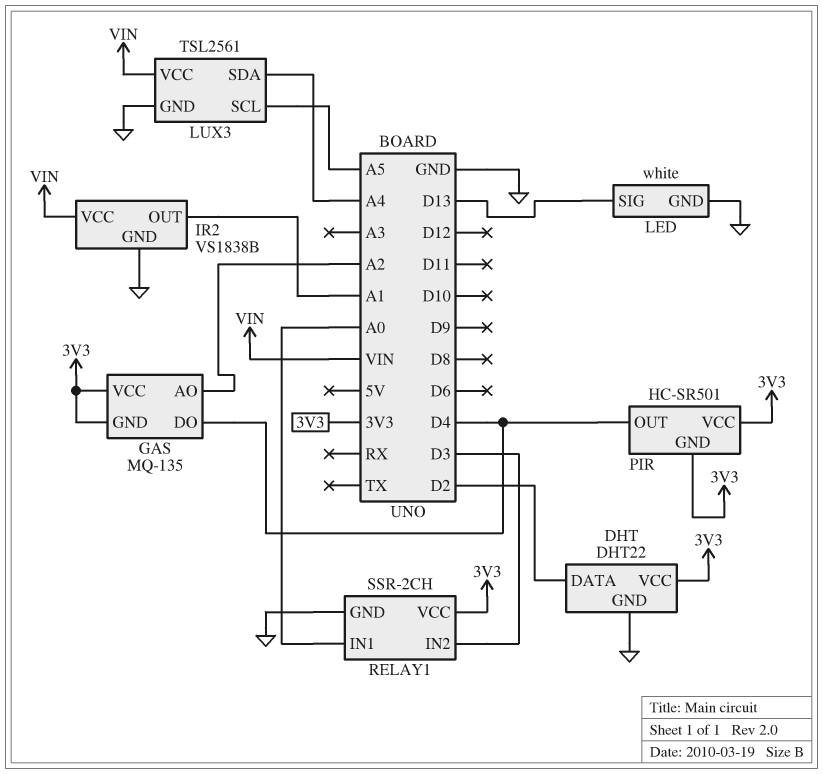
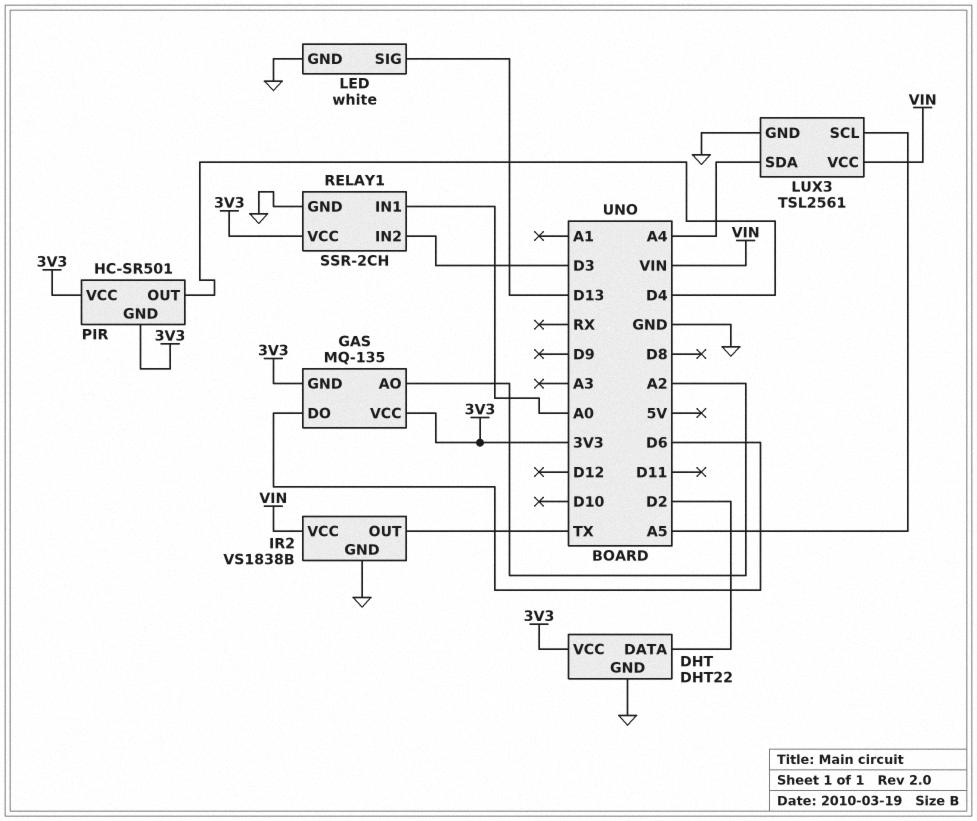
GAS pin DO: D4 -> D6
IR2 pin OUT: A1 -> TX

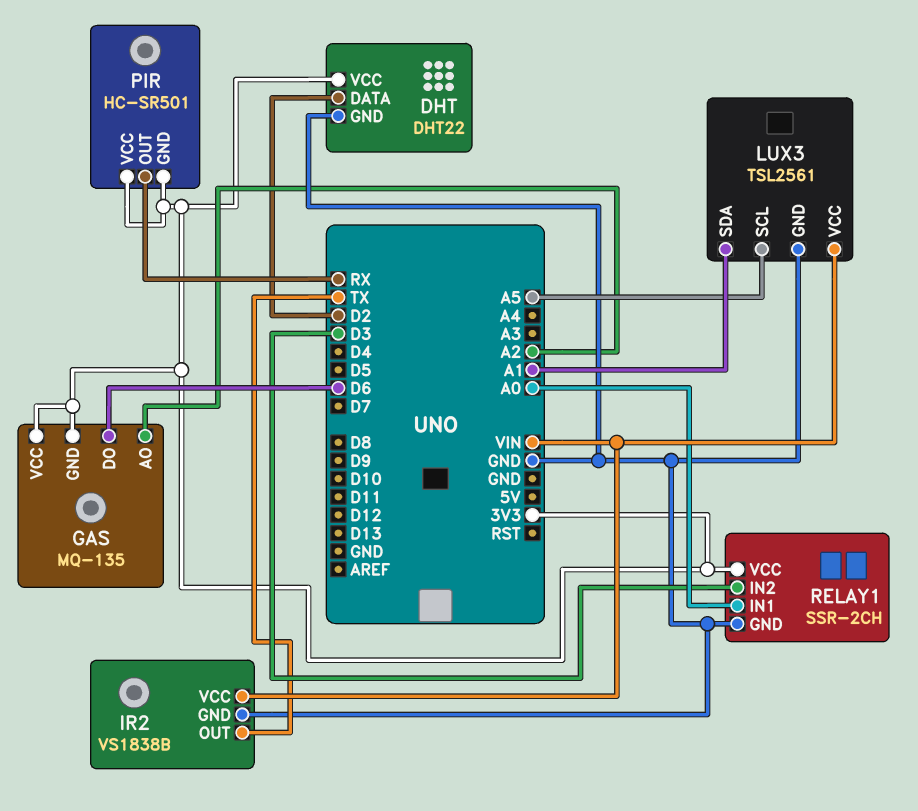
LED: white -> none
LED pin GND: GND -> none
LED pin SIG: D13 -> none
LUX3 pin SDA: A4 -> A1
PIR pin OUT: D4 -> RX

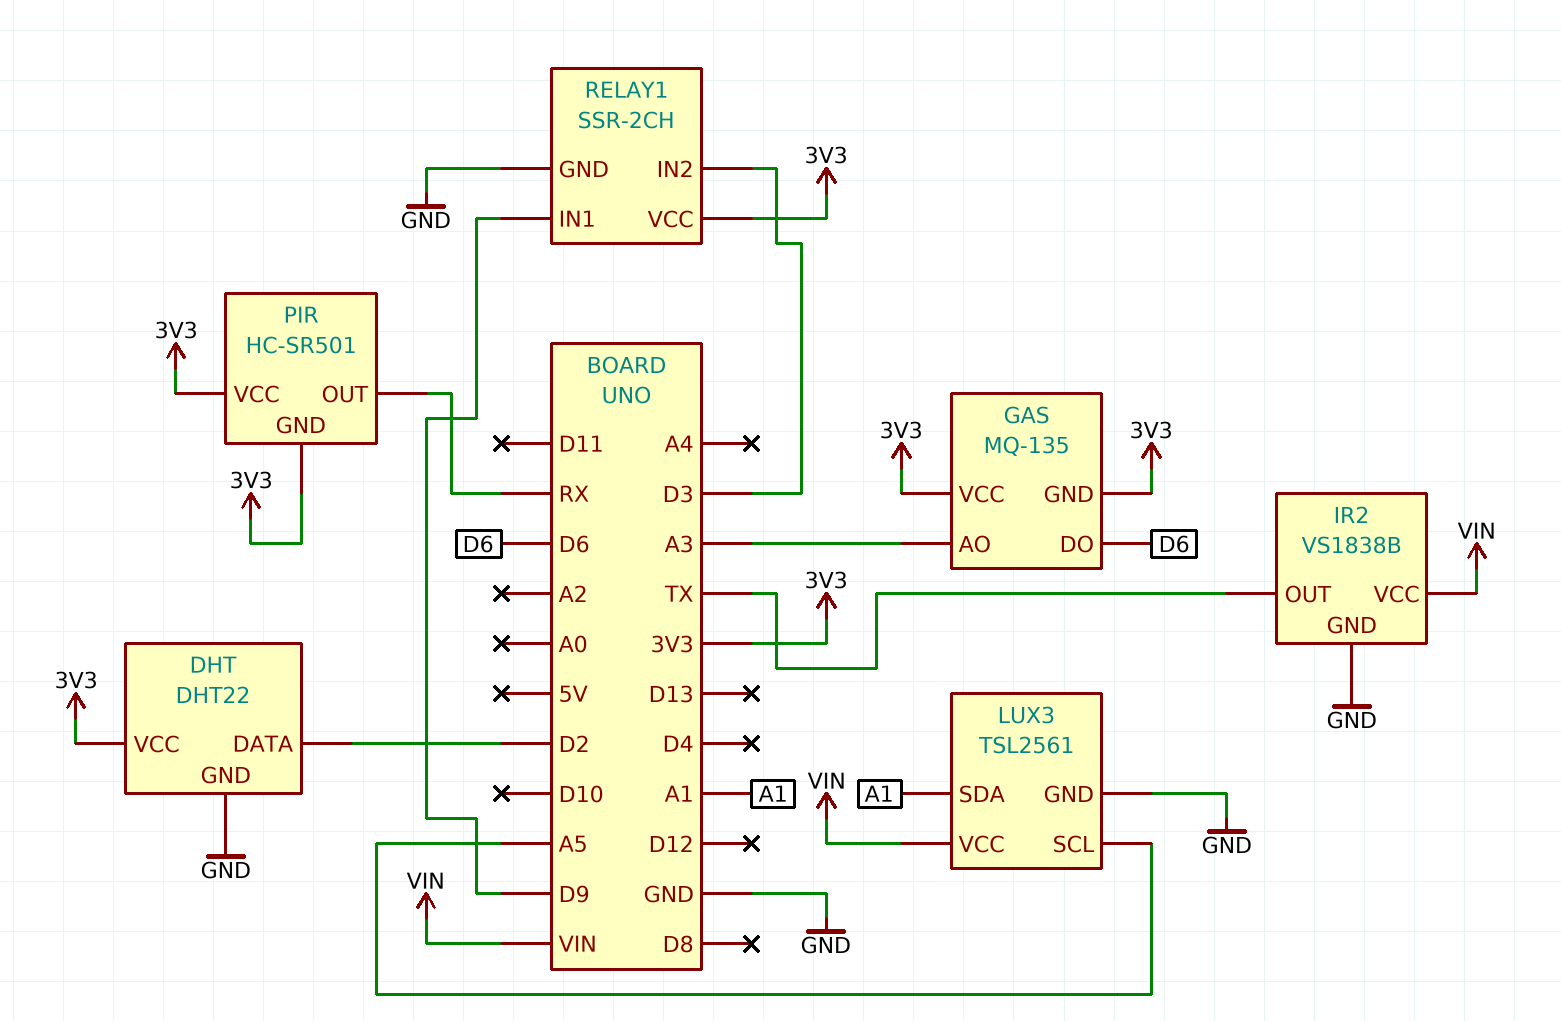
GAS pin AO: A2 -> A3
RELAY1 pin IN1: A0 -> D9

